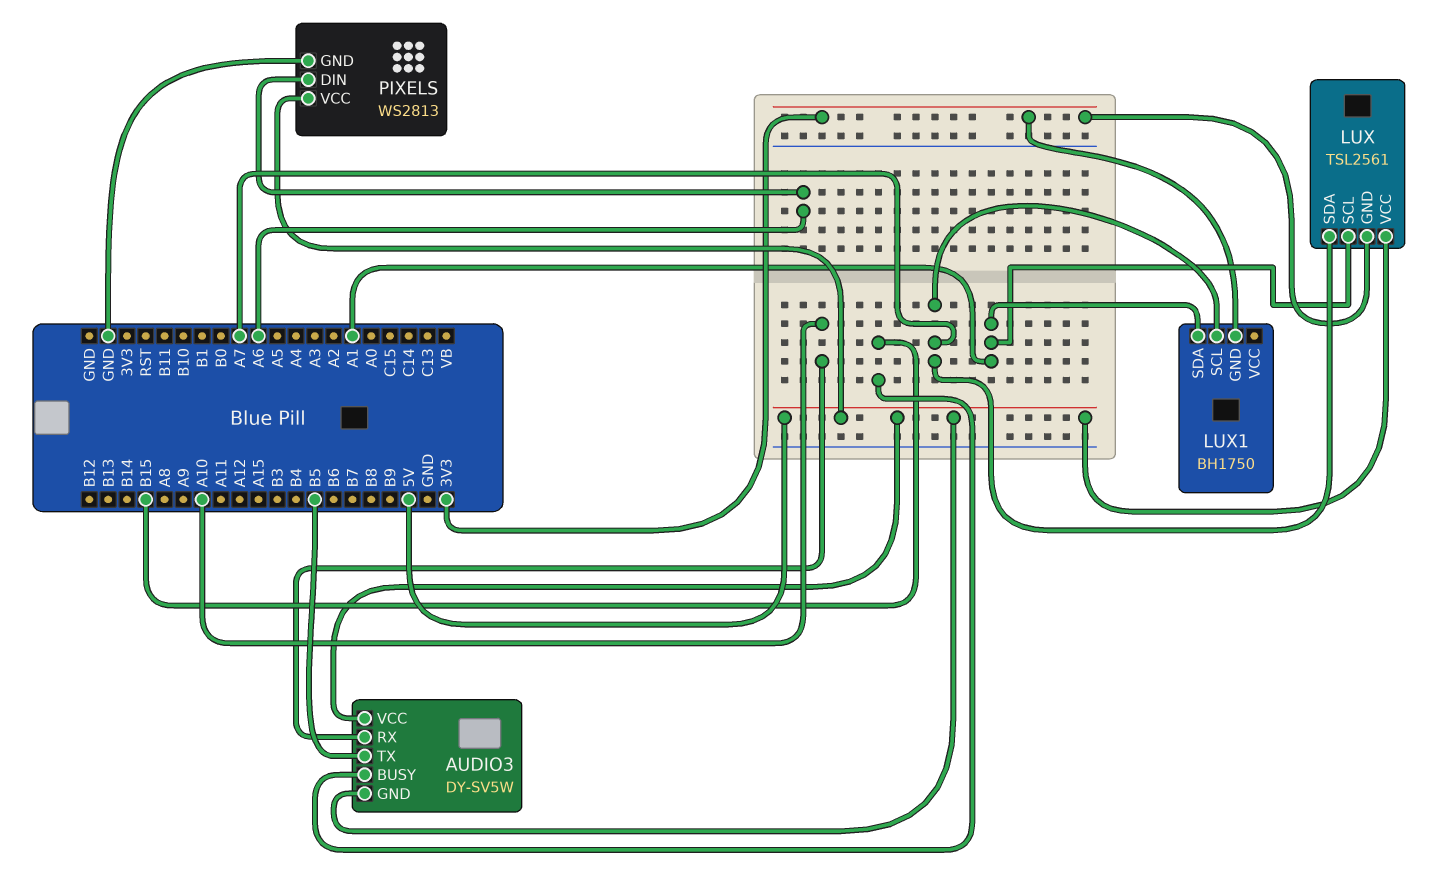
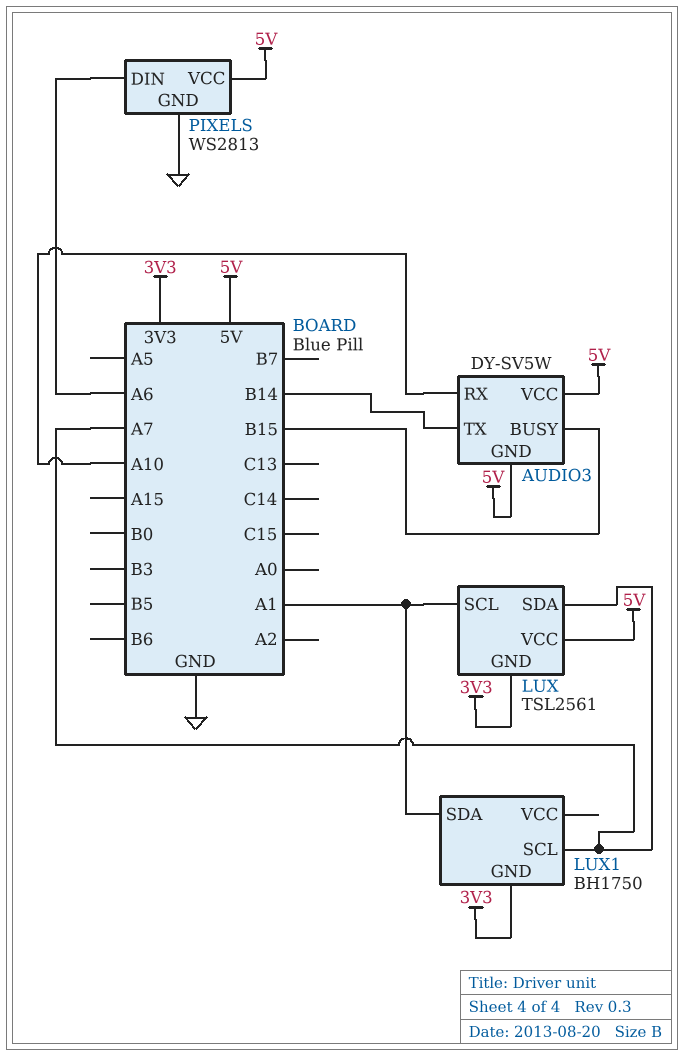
AUDIO3 pin TX: B5 -> B14

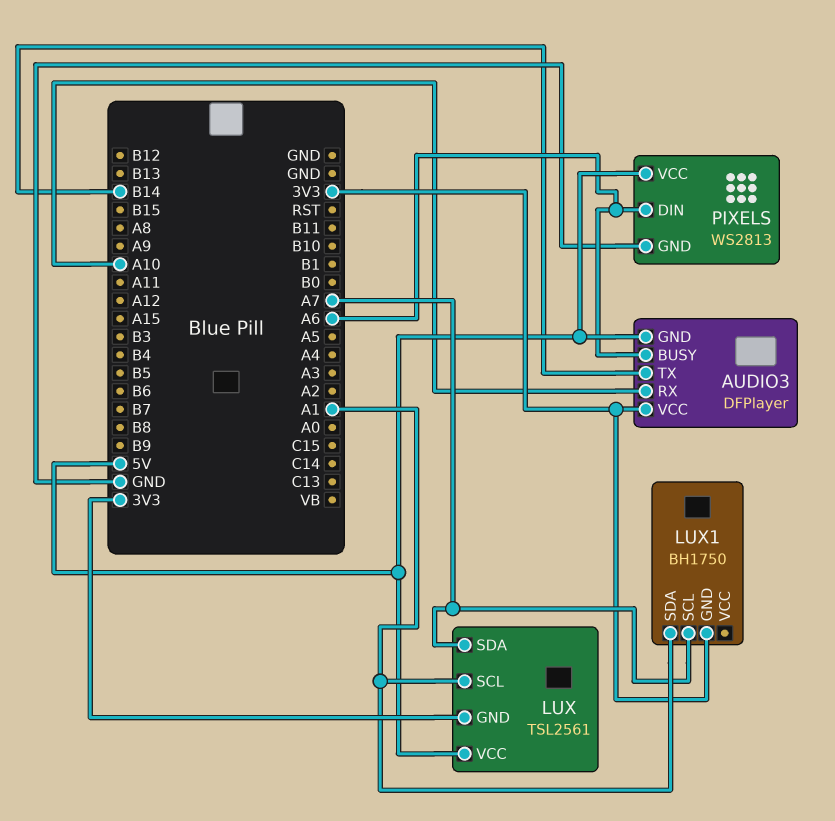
AUDIO3: DY-SV5W -> DFPlayer
AUDIO3 pin BUSY: B15 -> A6
AUDIO3 pin VCC: 5V -> 3V3

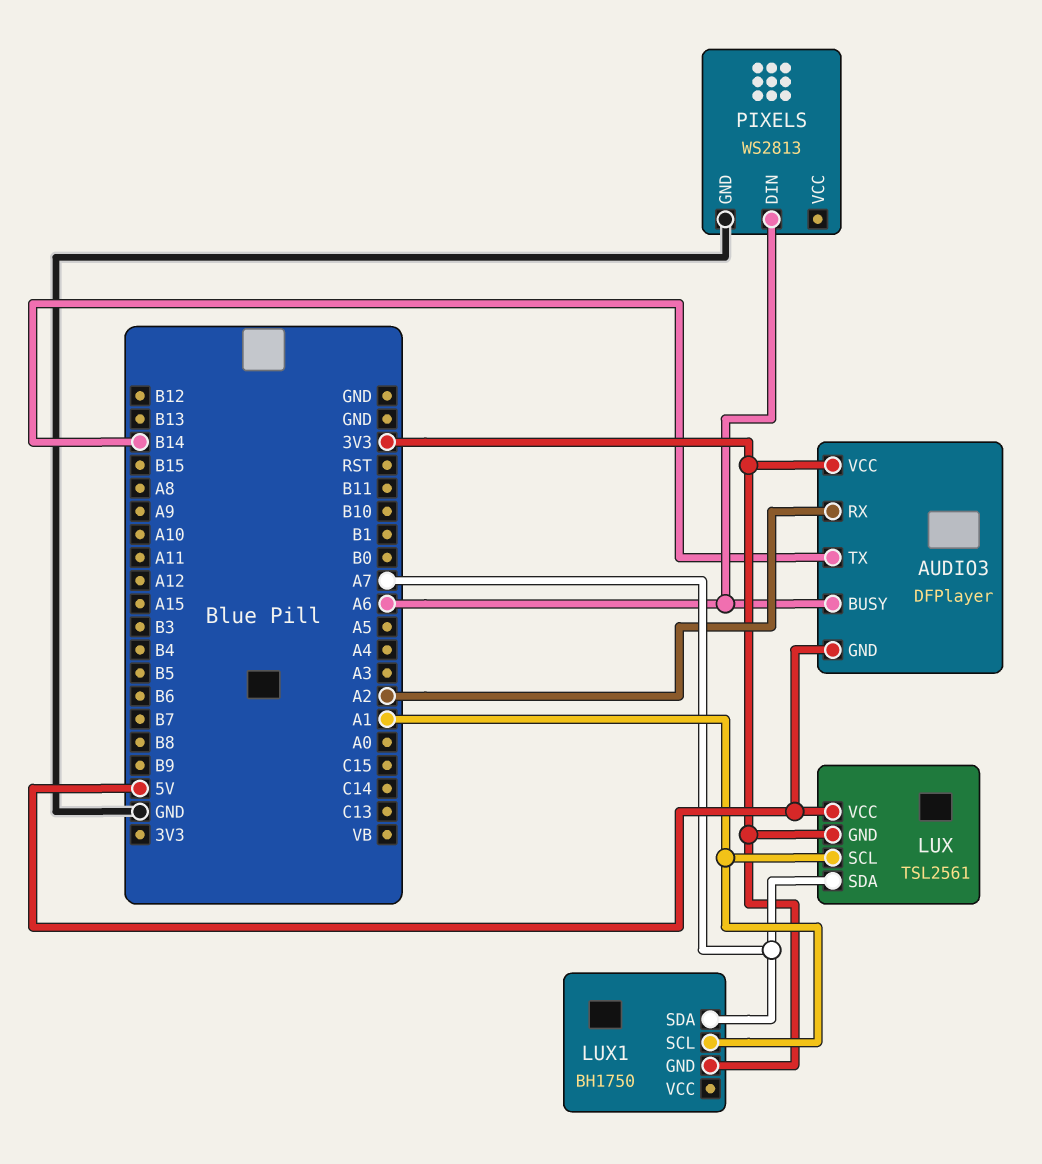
AUDIO3 pin RX: A10 -> A2
LUX1 pin SCL: A7 -> A1
LUX1 pin SDA: A1 -> A7
PIXELS pin VCC: 5V -> none

